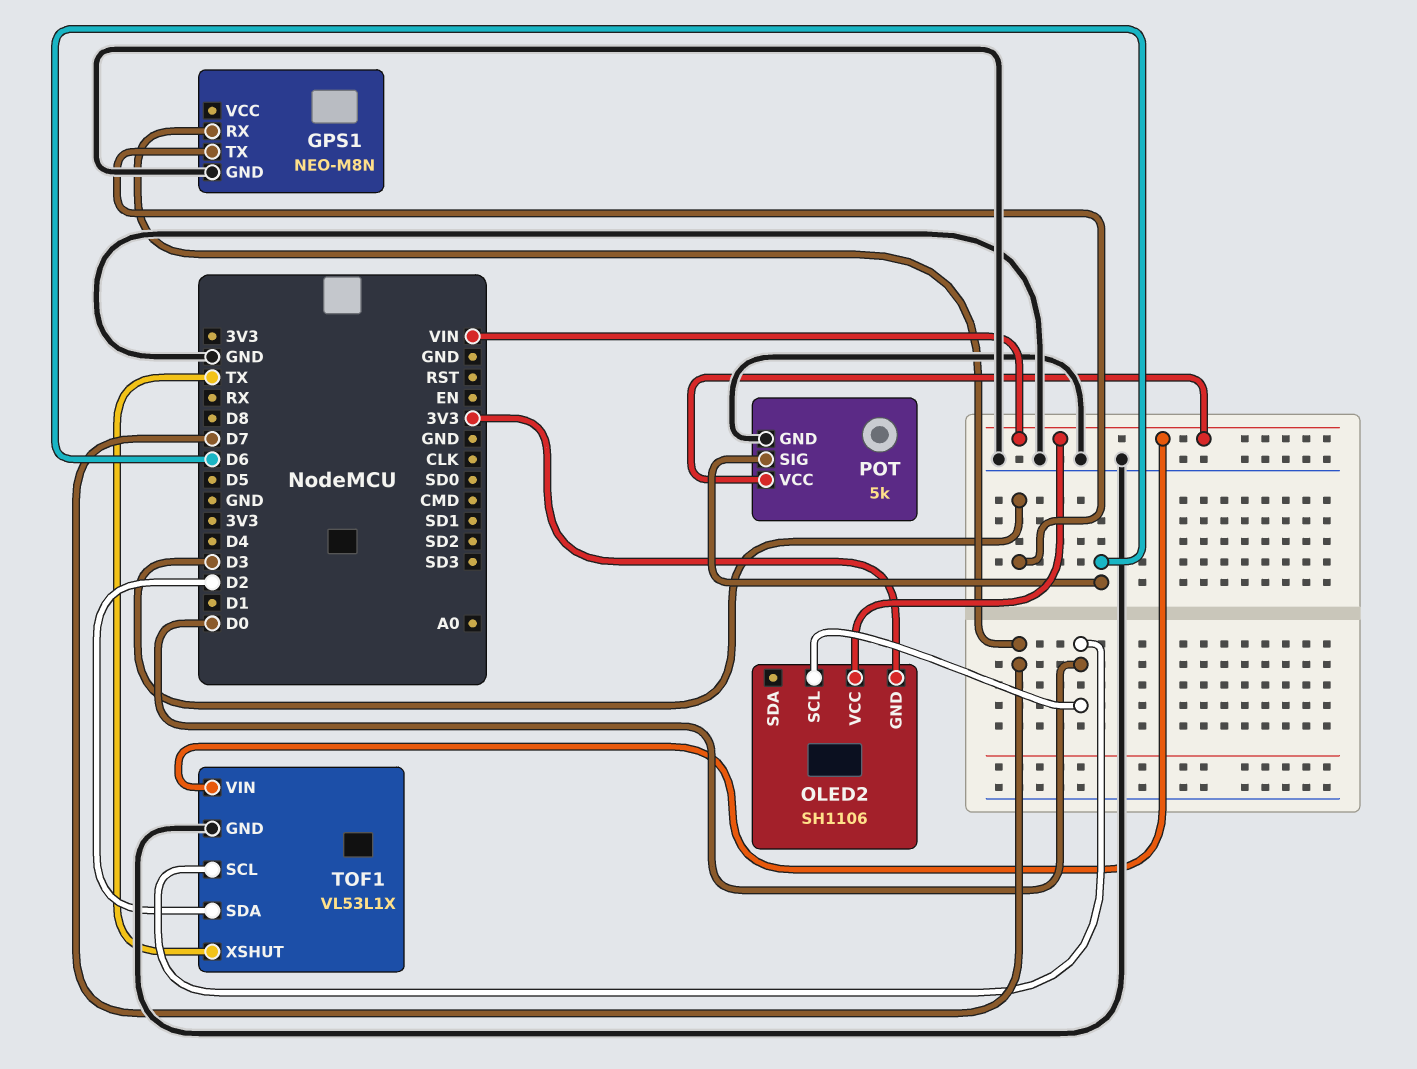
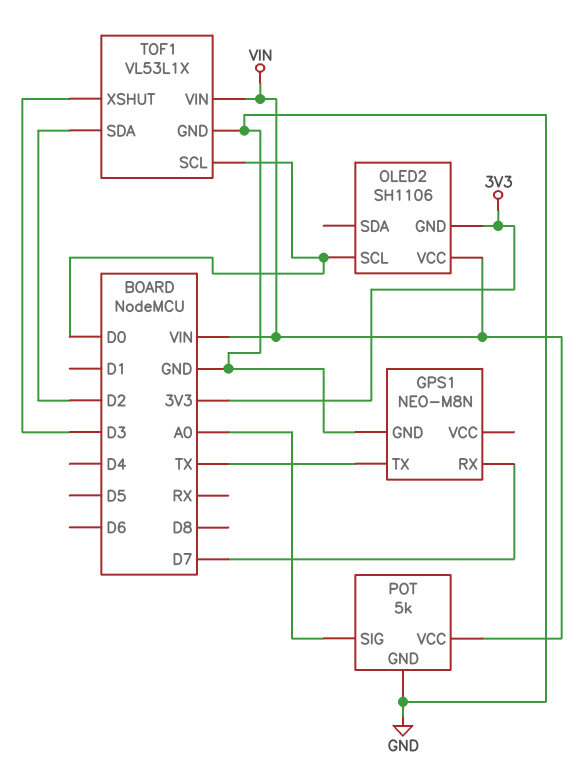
GPS1 pin TX: D3 -> TX
POT pin SIG: D6 -> A0
TOF1 pin XSHUT: TX -> D3

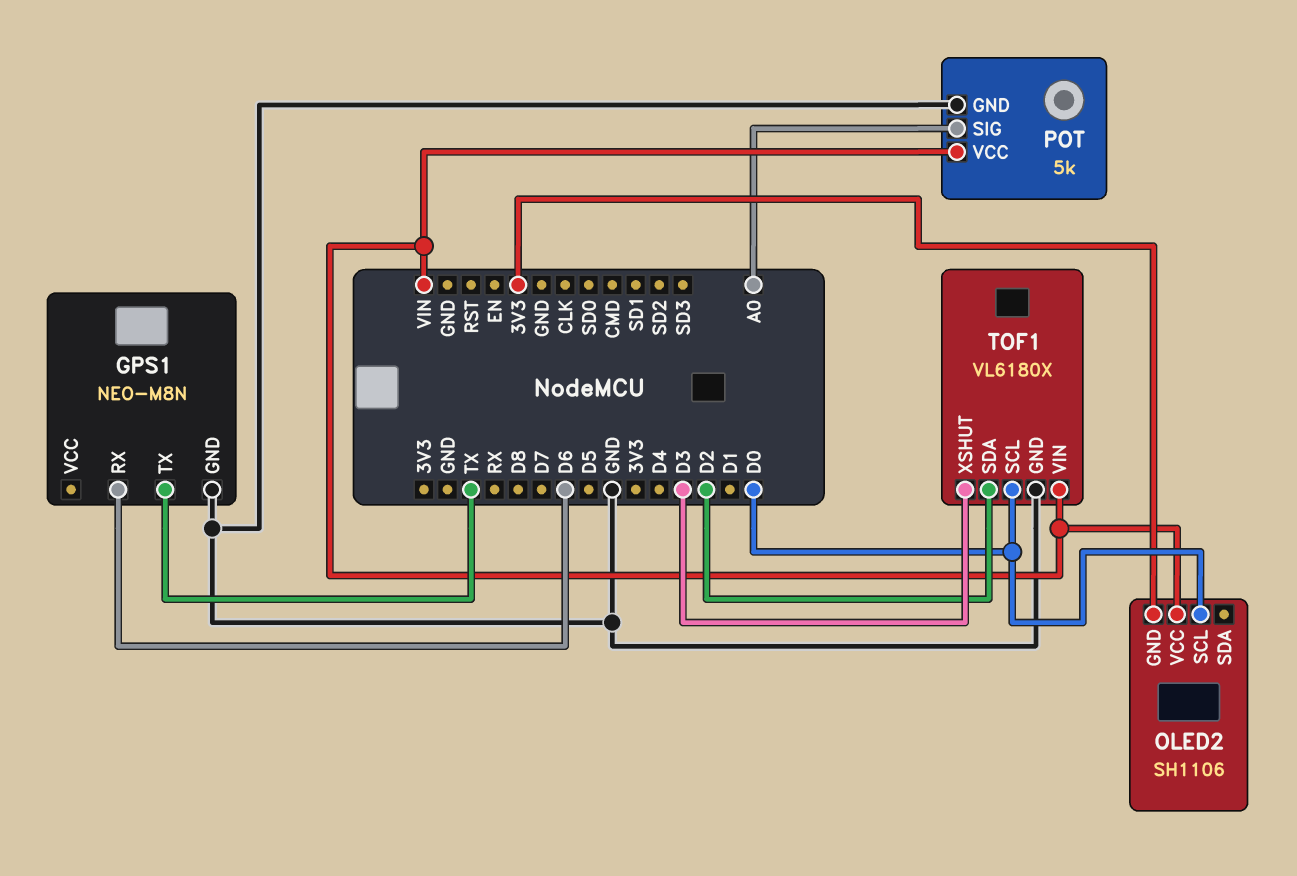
GPS1 pin RX: D7 -> D6
TOF1: VL53L1X -> VL6180X

